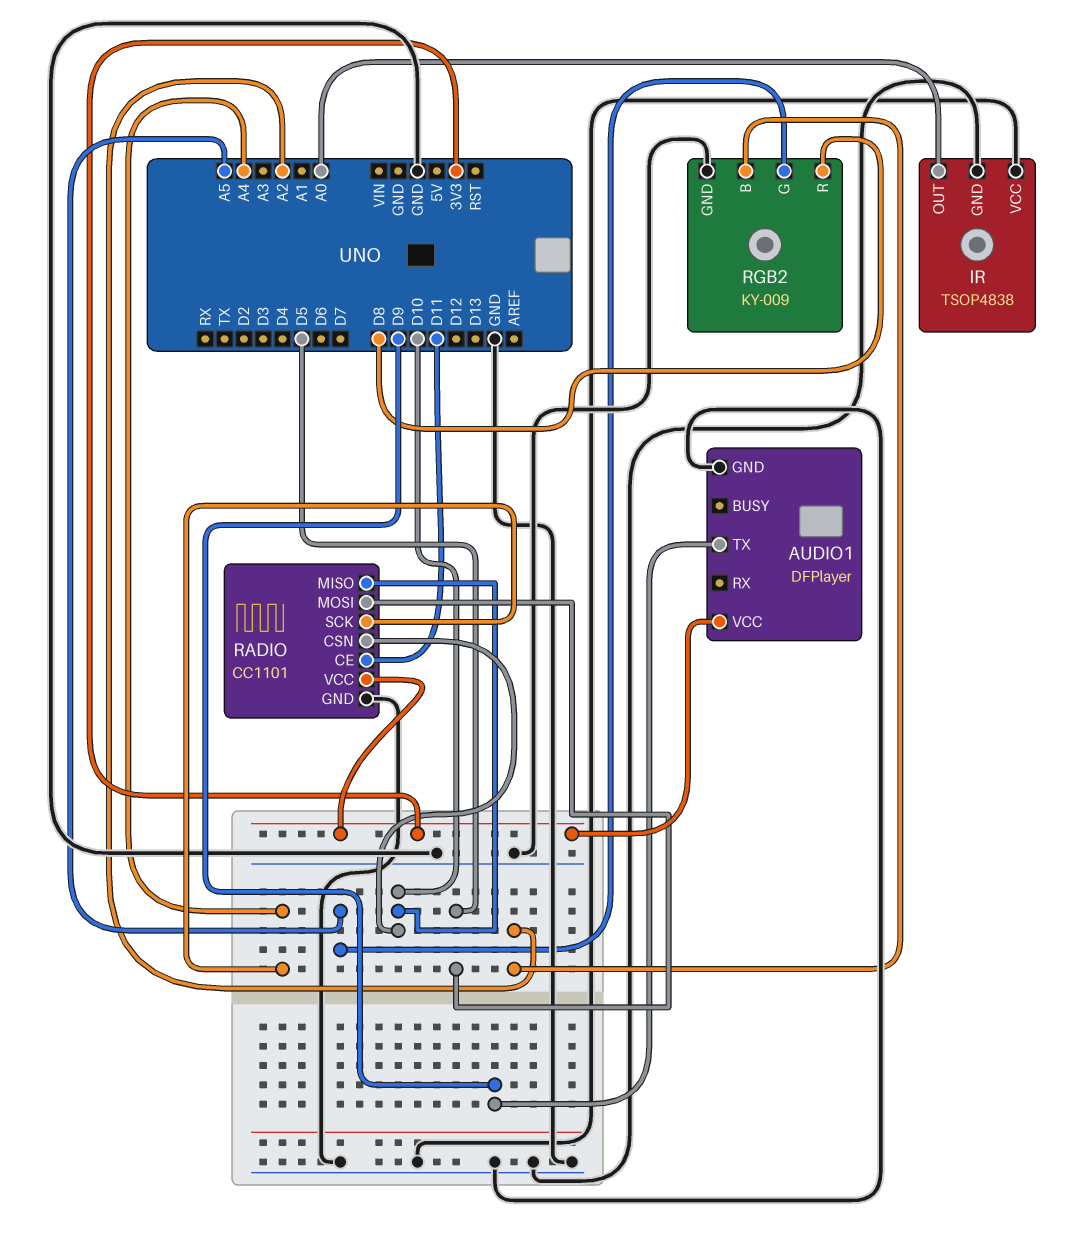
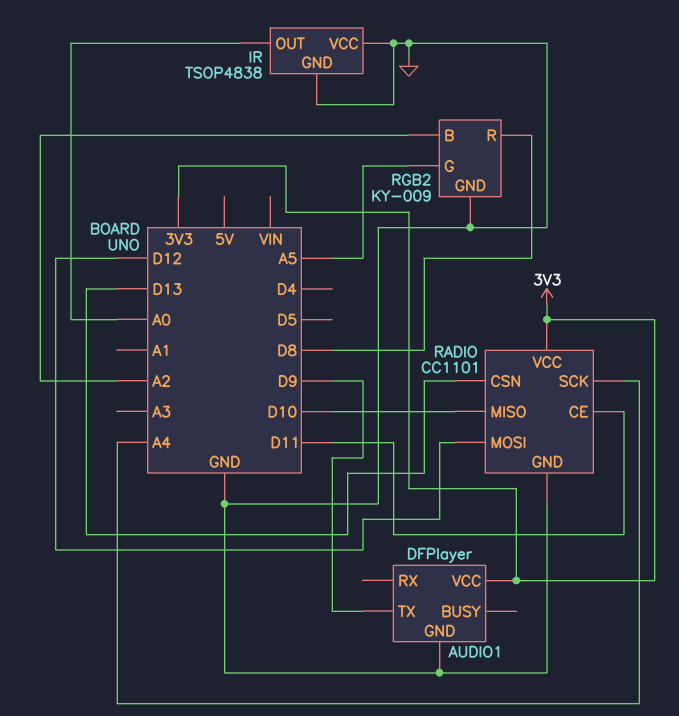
RADIO pin CSN: D10 -> D13
RADIO pin MOSI: D5 -> D12

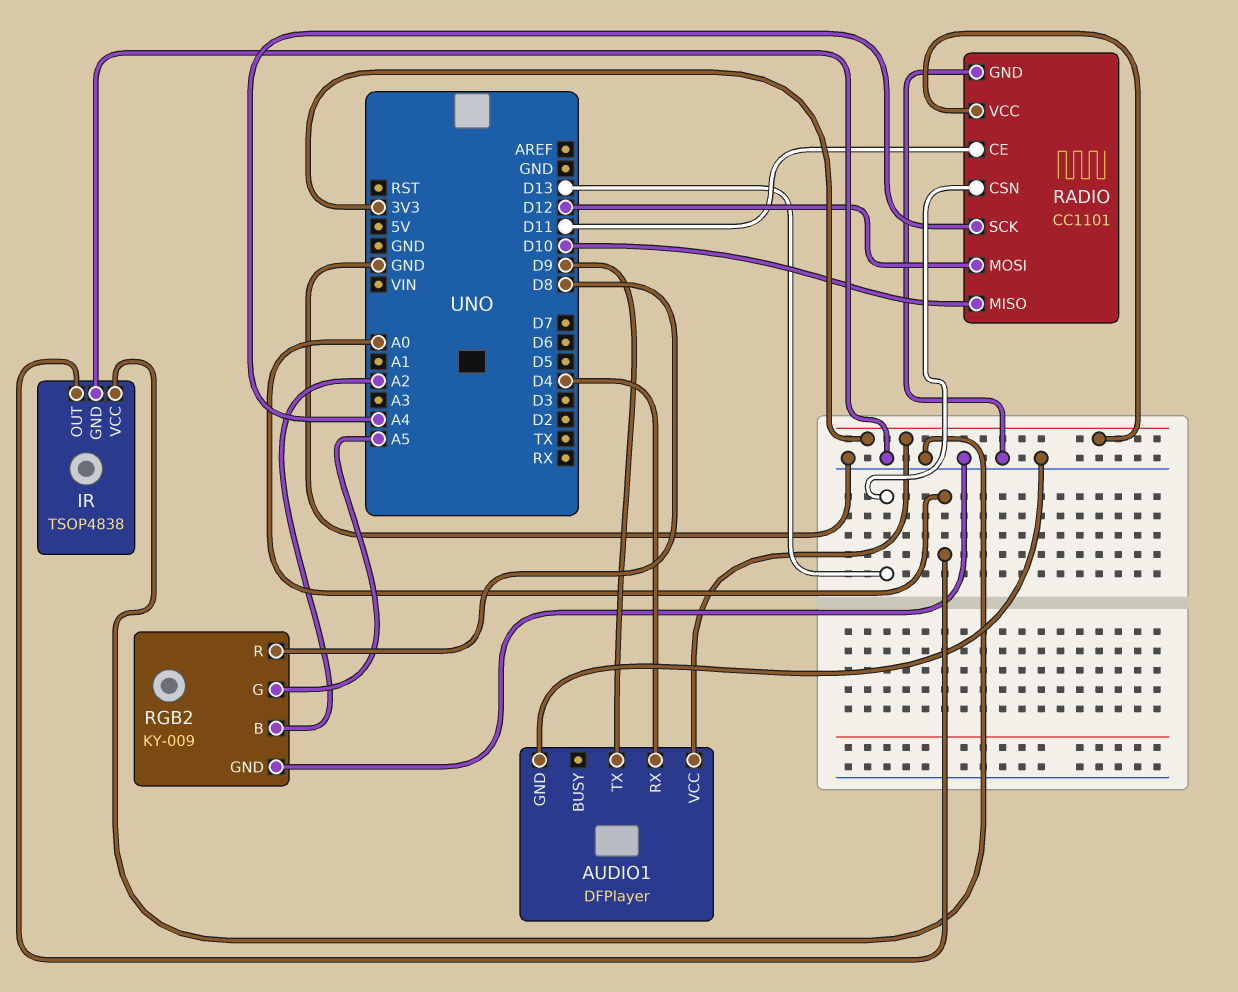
AUDIO1 pin RX: none -> D4

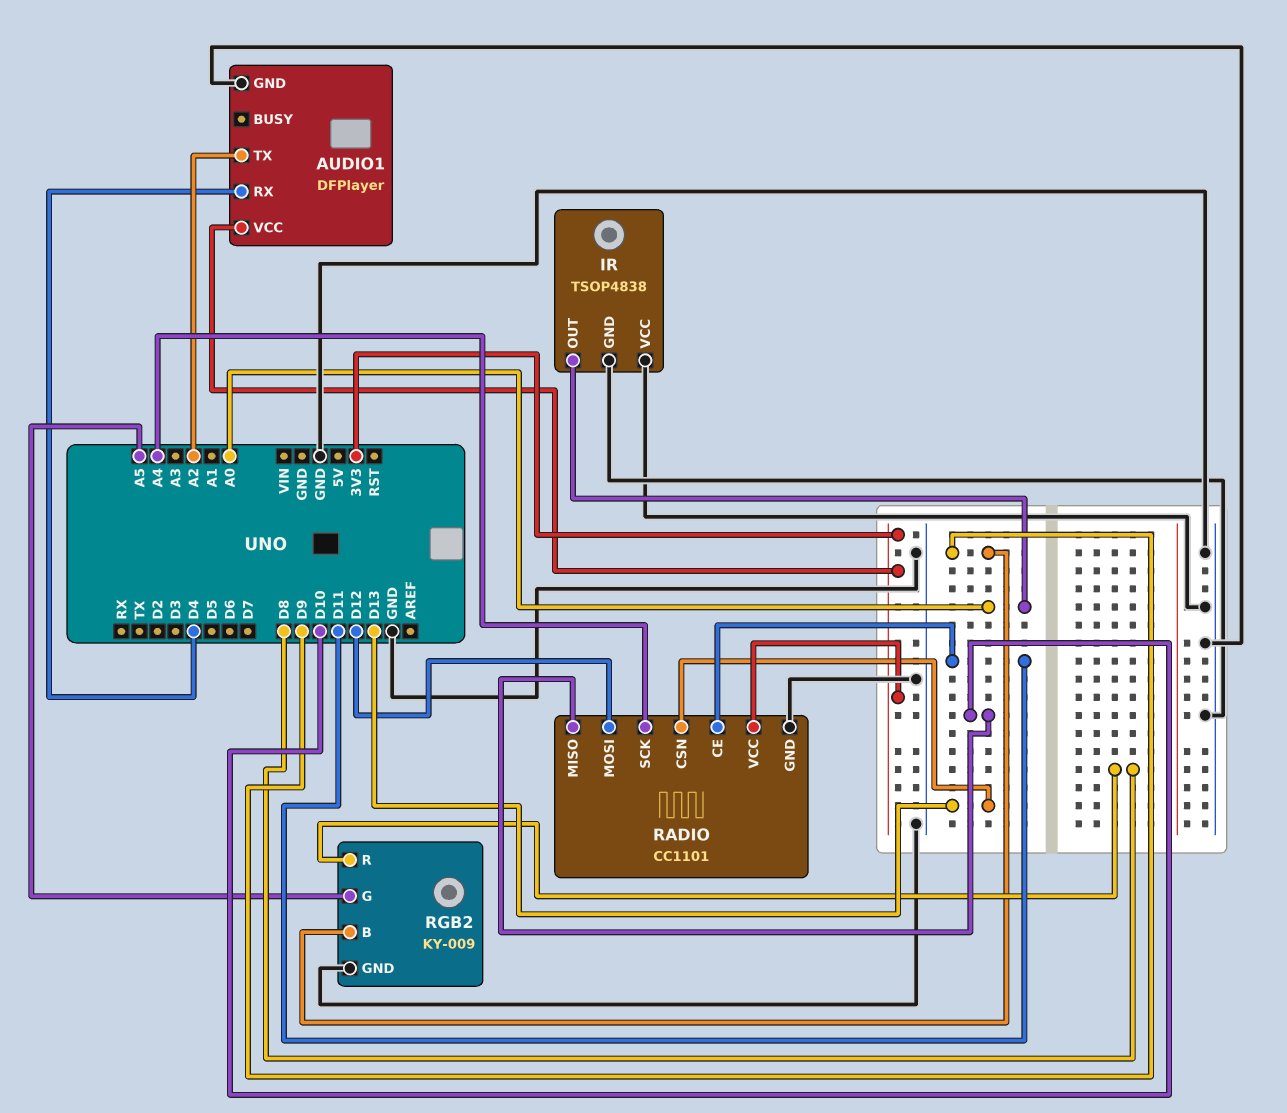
AUDIO1 pin TX: D9 -> A2
RGB2 pin B: A2 -> D9

